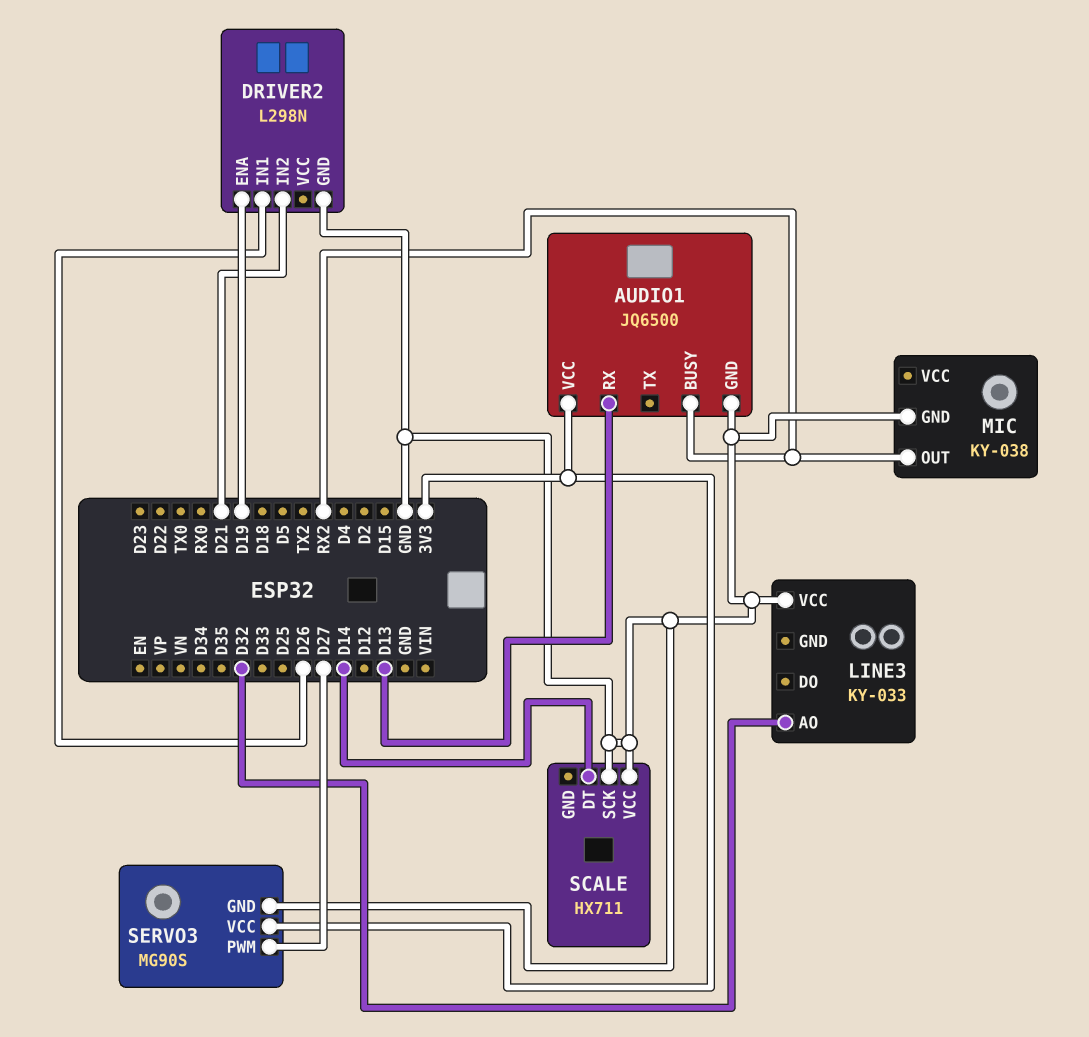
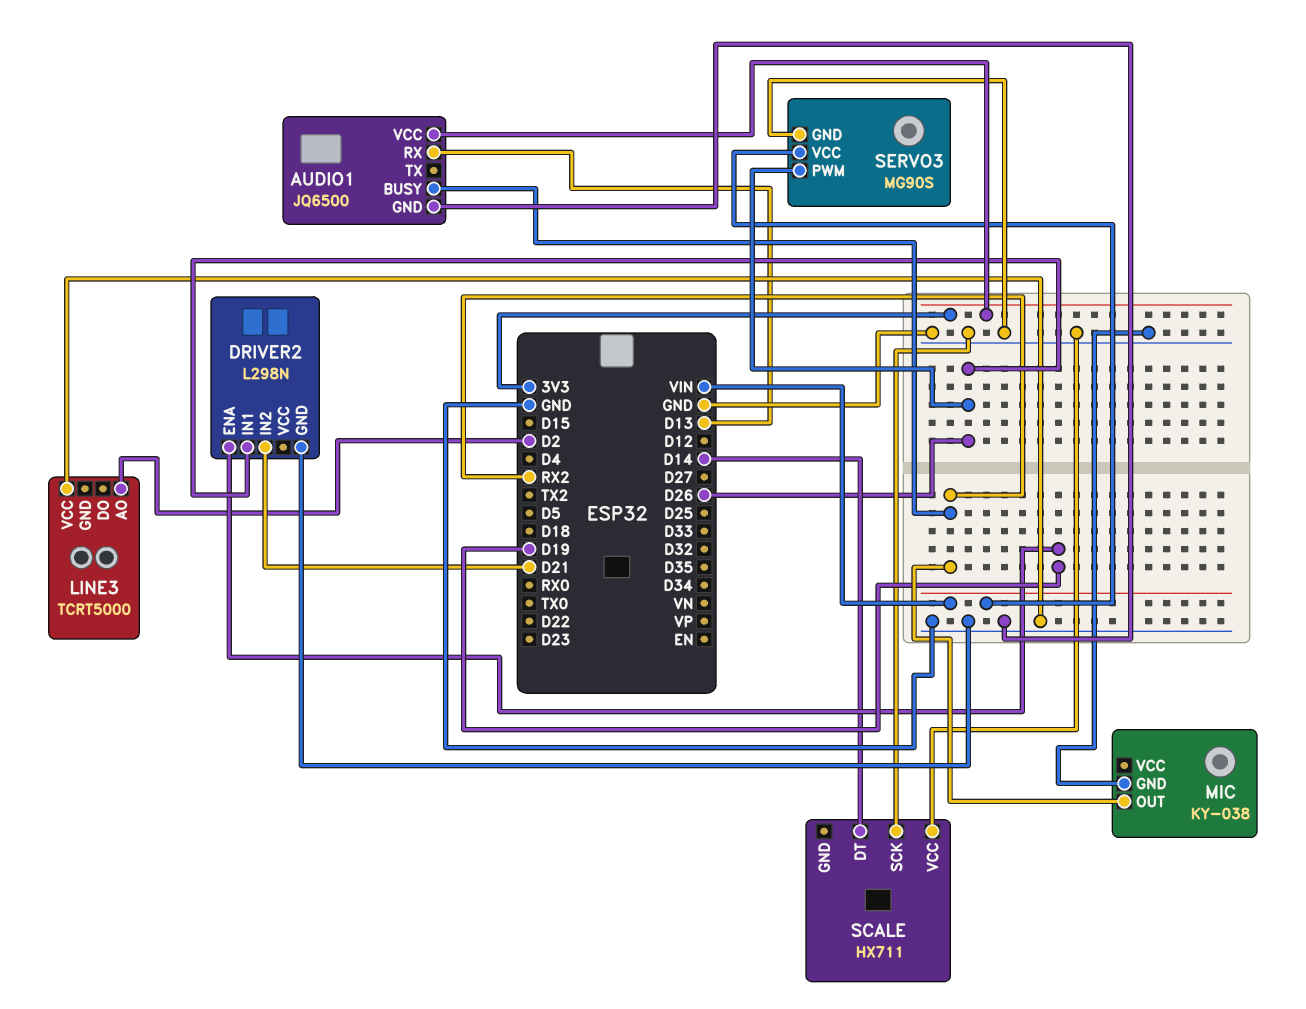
LINE3: KY-033 -> TCRT5000
LINE3 pin AO: D32 -> D2
SERVO3 pin PWM: D27 -> D26
SERVO3 pin VCC: 3V3 -> VIN

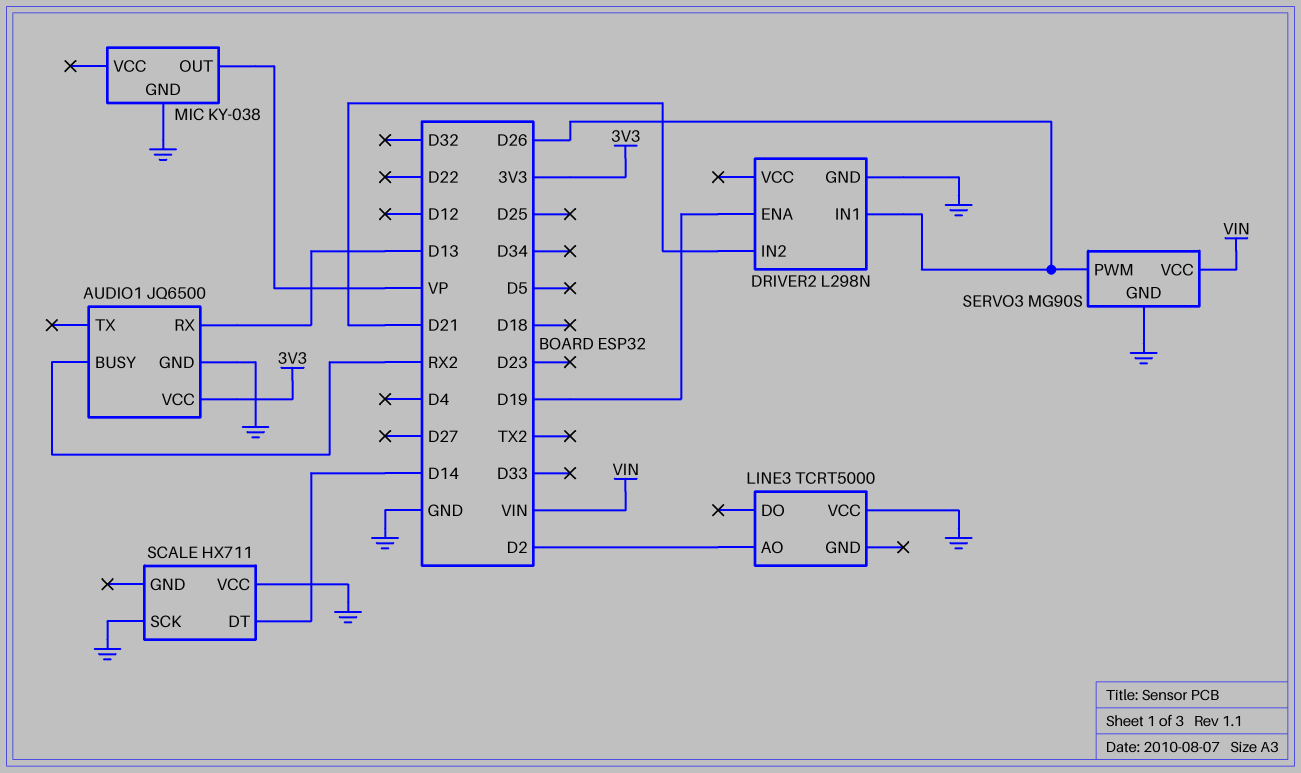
MIC pin OUT: RX2 -> VP

